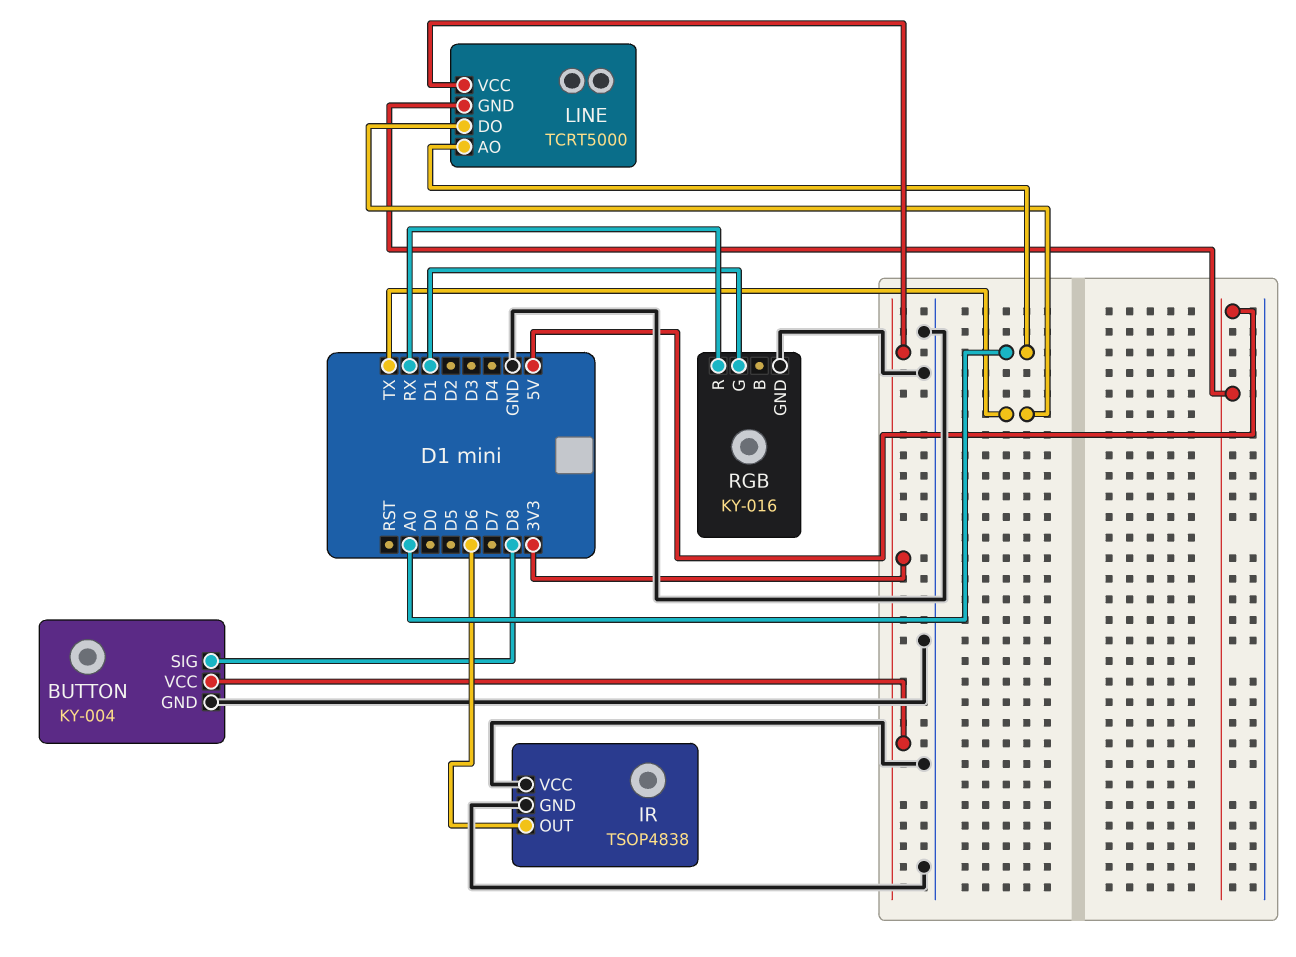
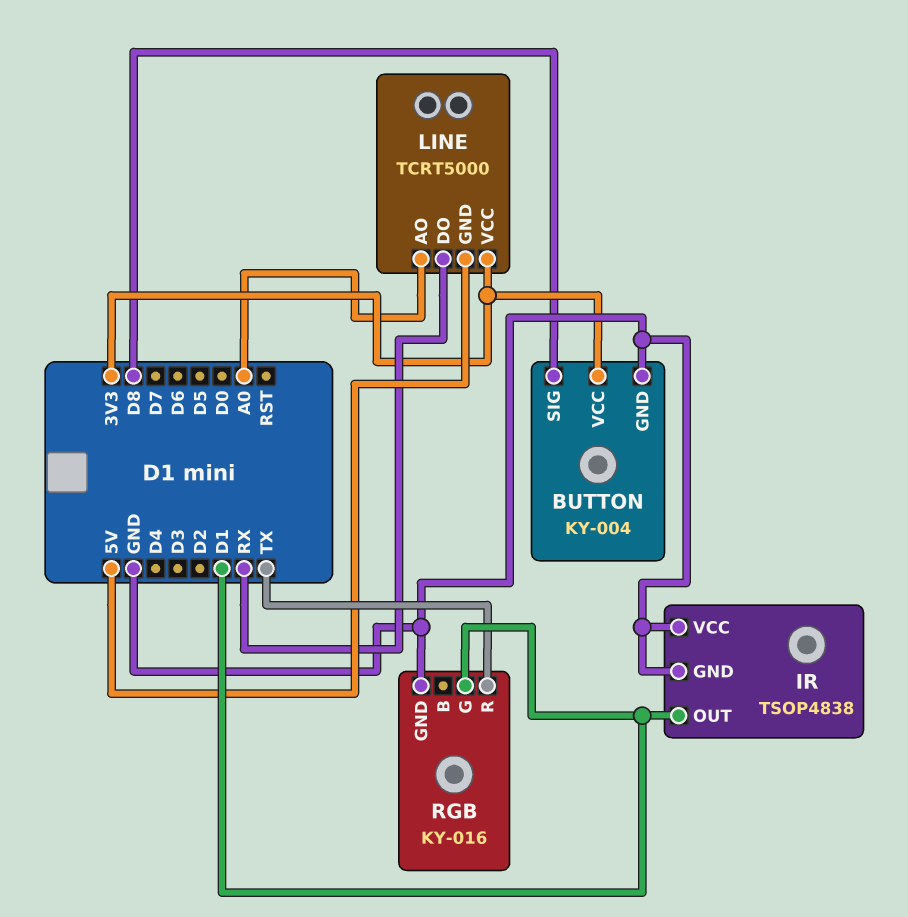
IR pin OUT: D6 -> D1
LINE pin DO: TX -> RX
RGB pin R: RX -> TX

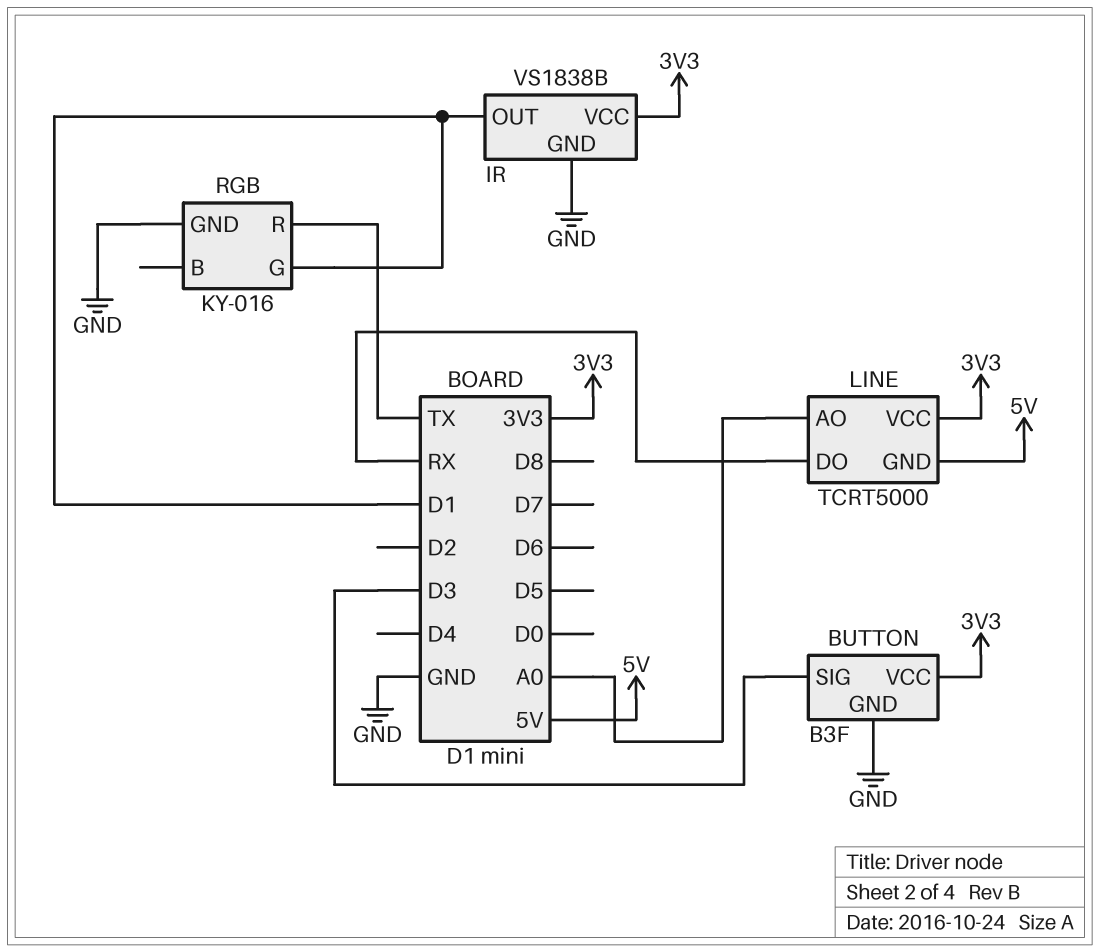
BUTTON: KY-004 -> B3F
BUTTON pin SIG: D8 -> D3
IR: TSOP4838 -> VS1838B
IR pin VCC: GND -> 3V3

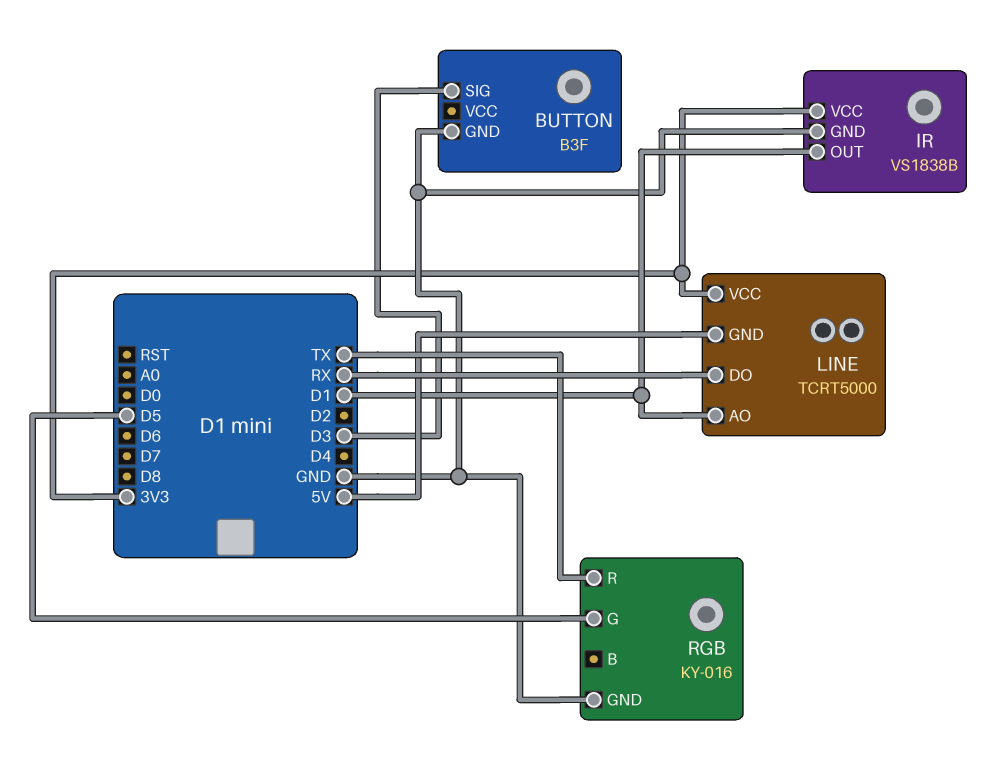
BUTTON pin VCC: 3V3 -> none
LINE pin AO: A0 -> D1
RGB pin G: D1 -> D5

